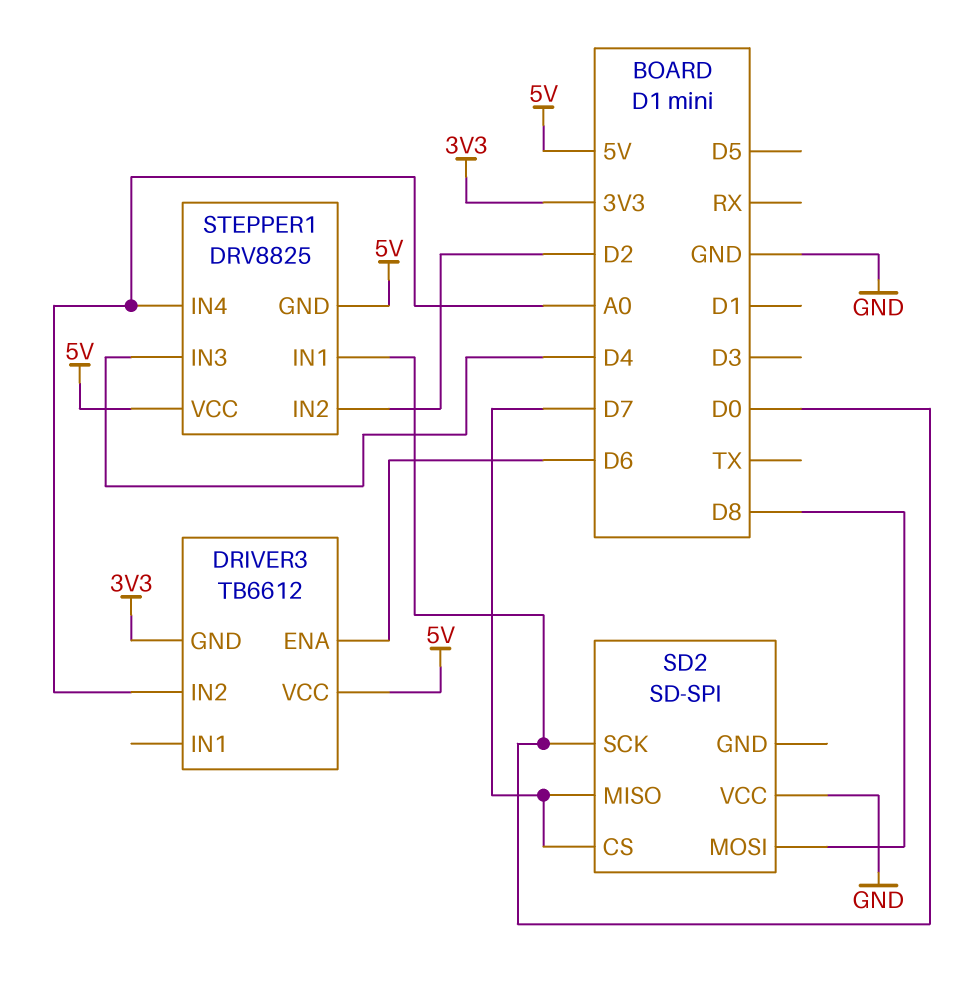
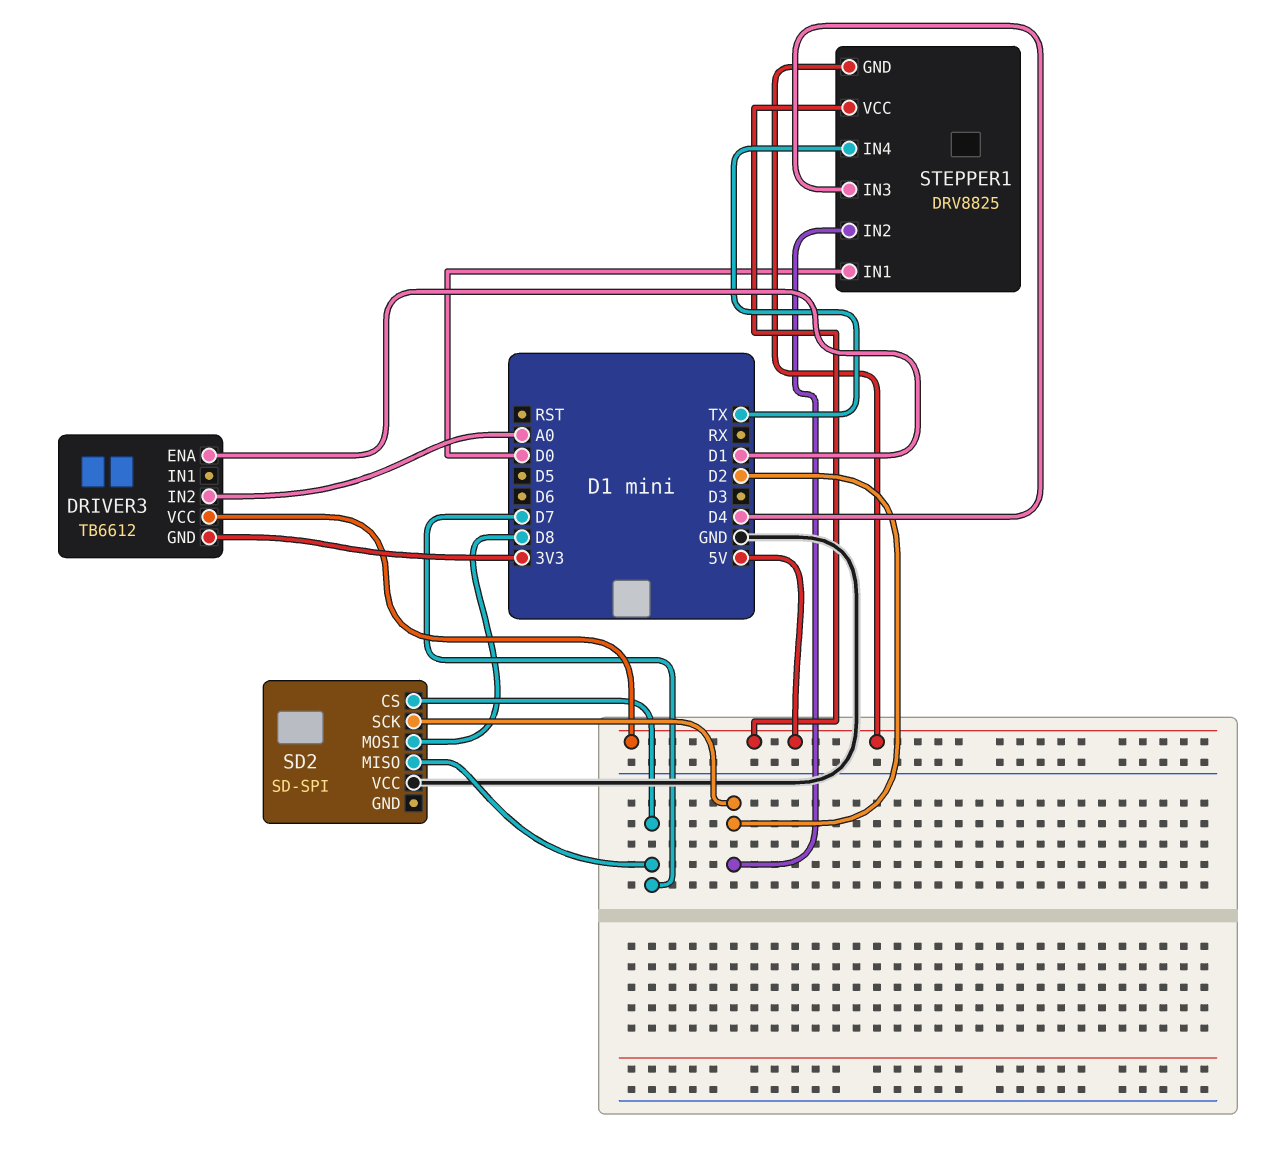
DRIVER3 pin ENA: D6 -> D1
SD2 pin SCK: D0 -> D2
STEPPER1 pin IN4: A0 -> TX

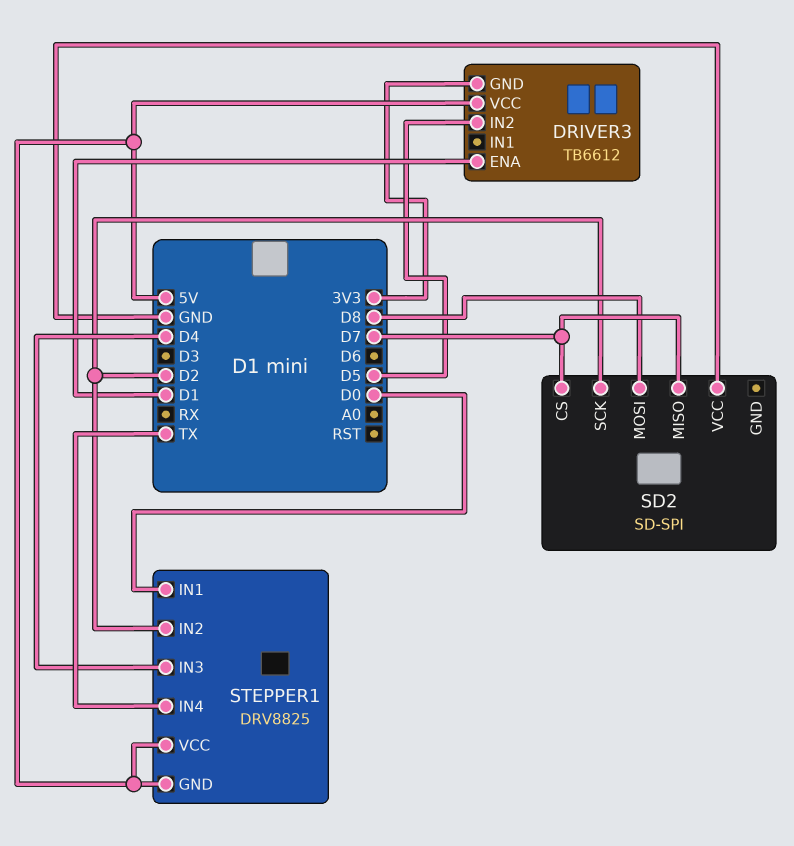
DRIVER3 pin IN2: A0 -> D5

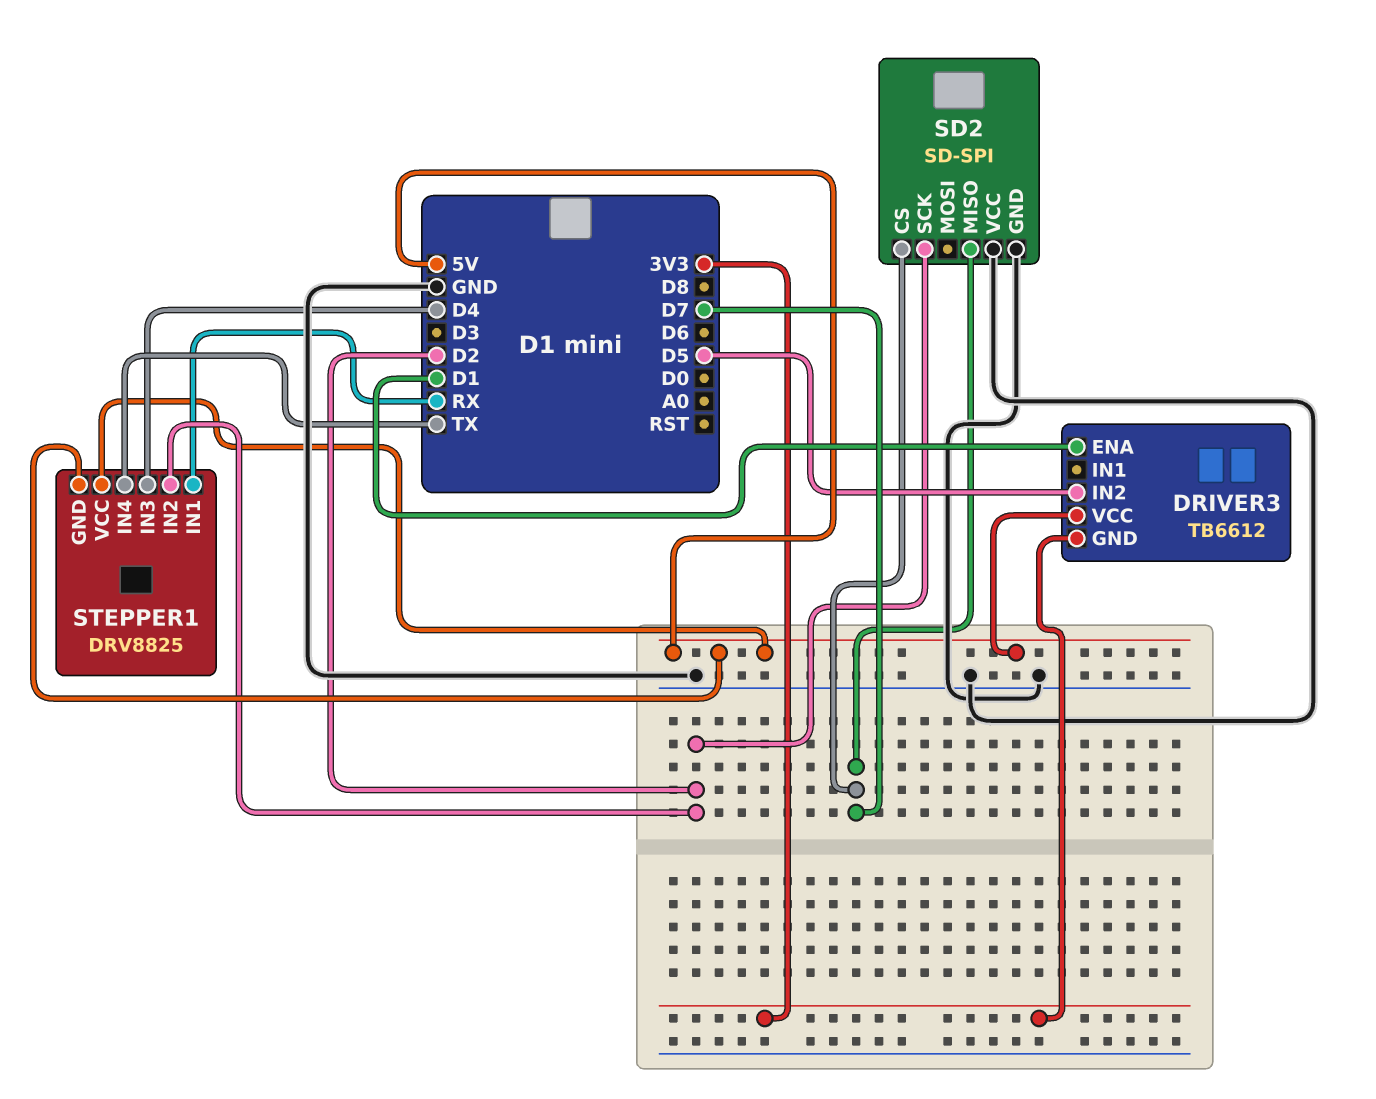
SD2 pin GND: none -> GND
SD2 pin MOSI: D8 -> none
STEPPER1 pin IN1: D0 -> RX

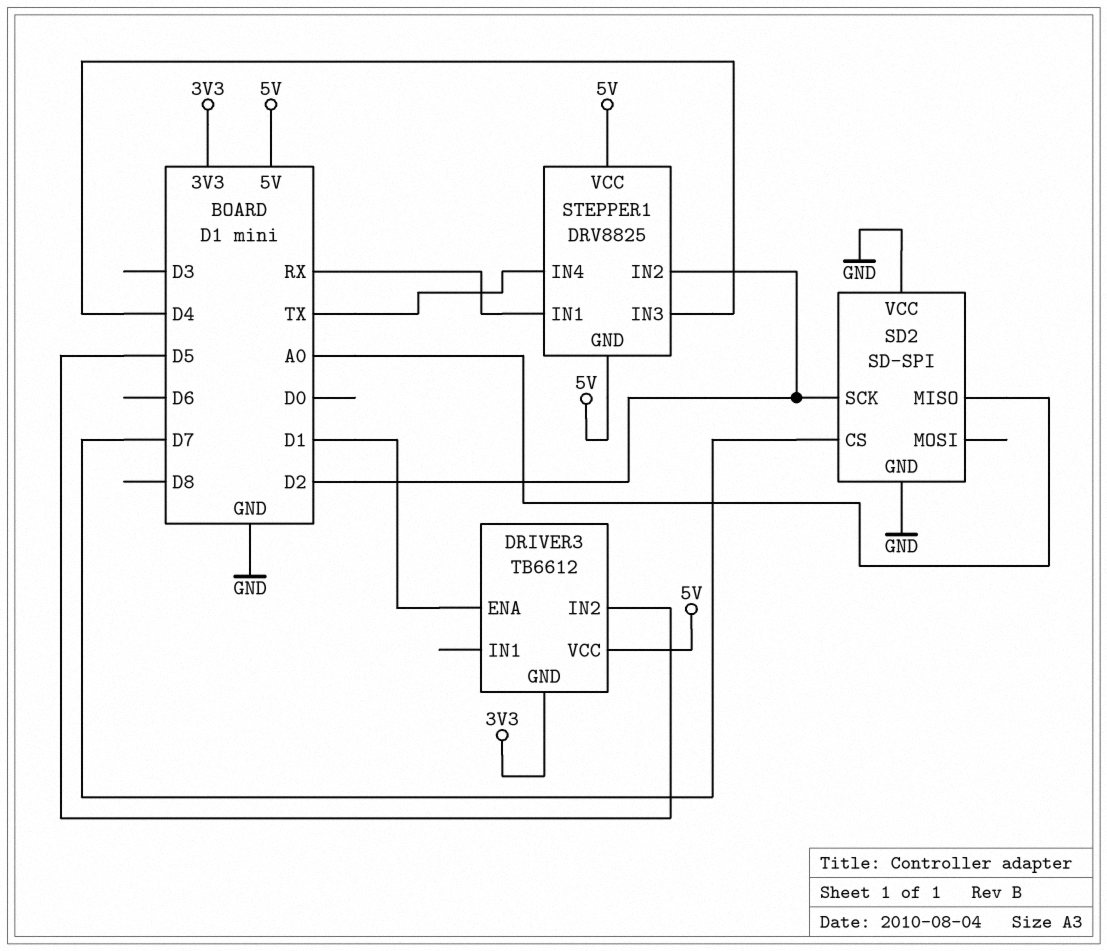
SD2 pin MISO: D7 -> A0

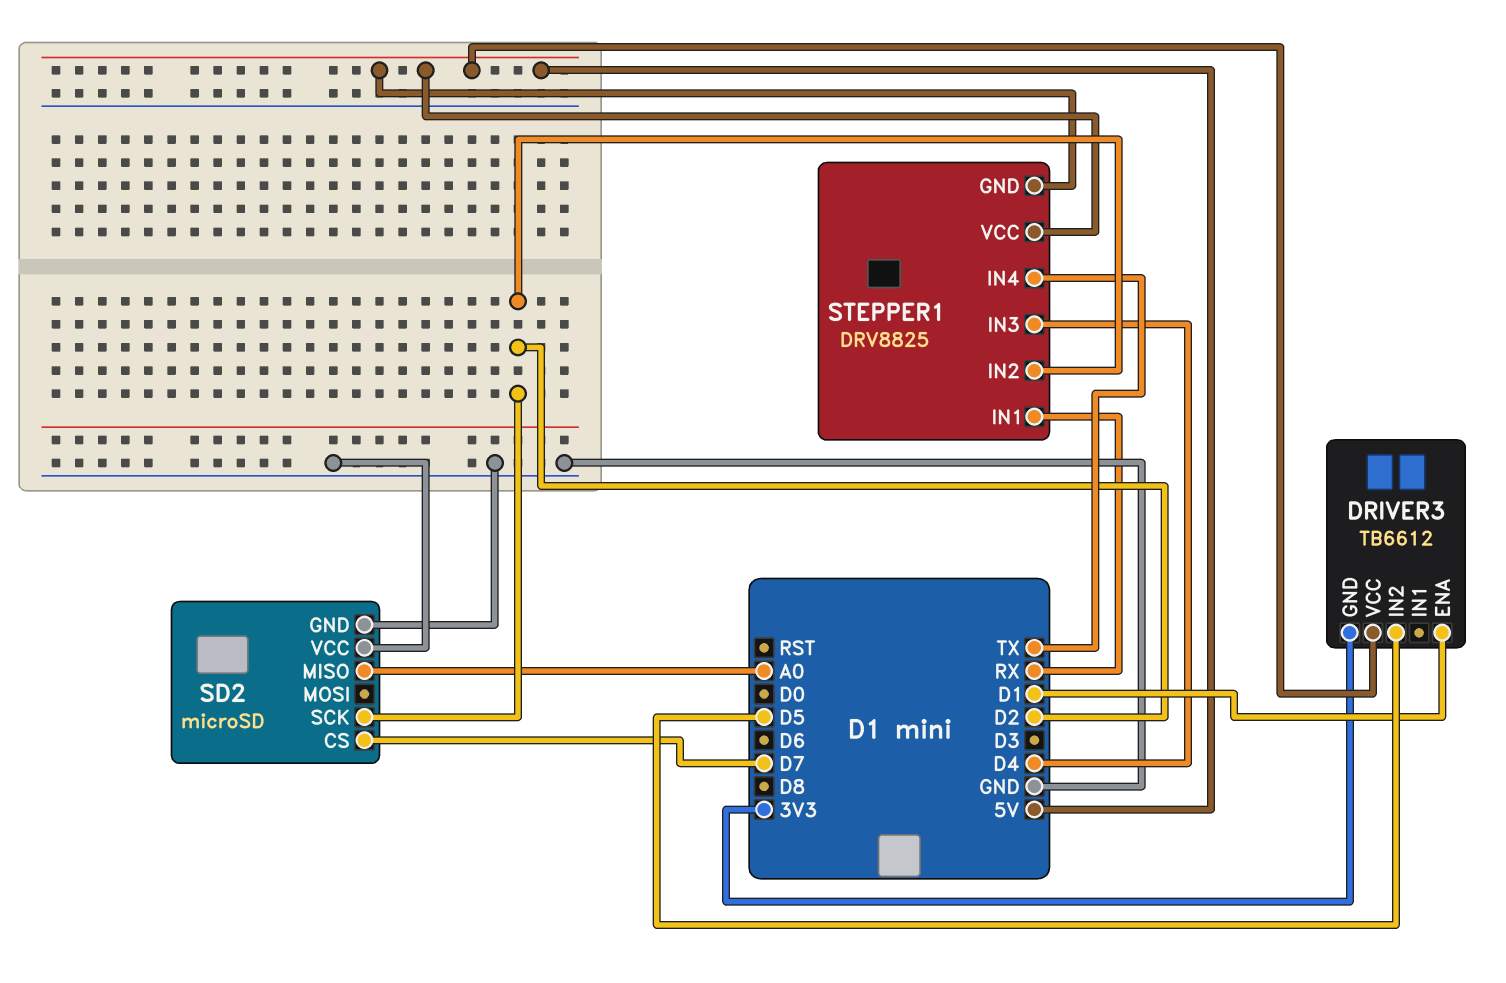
SD2: SD-SPI -> microSD

